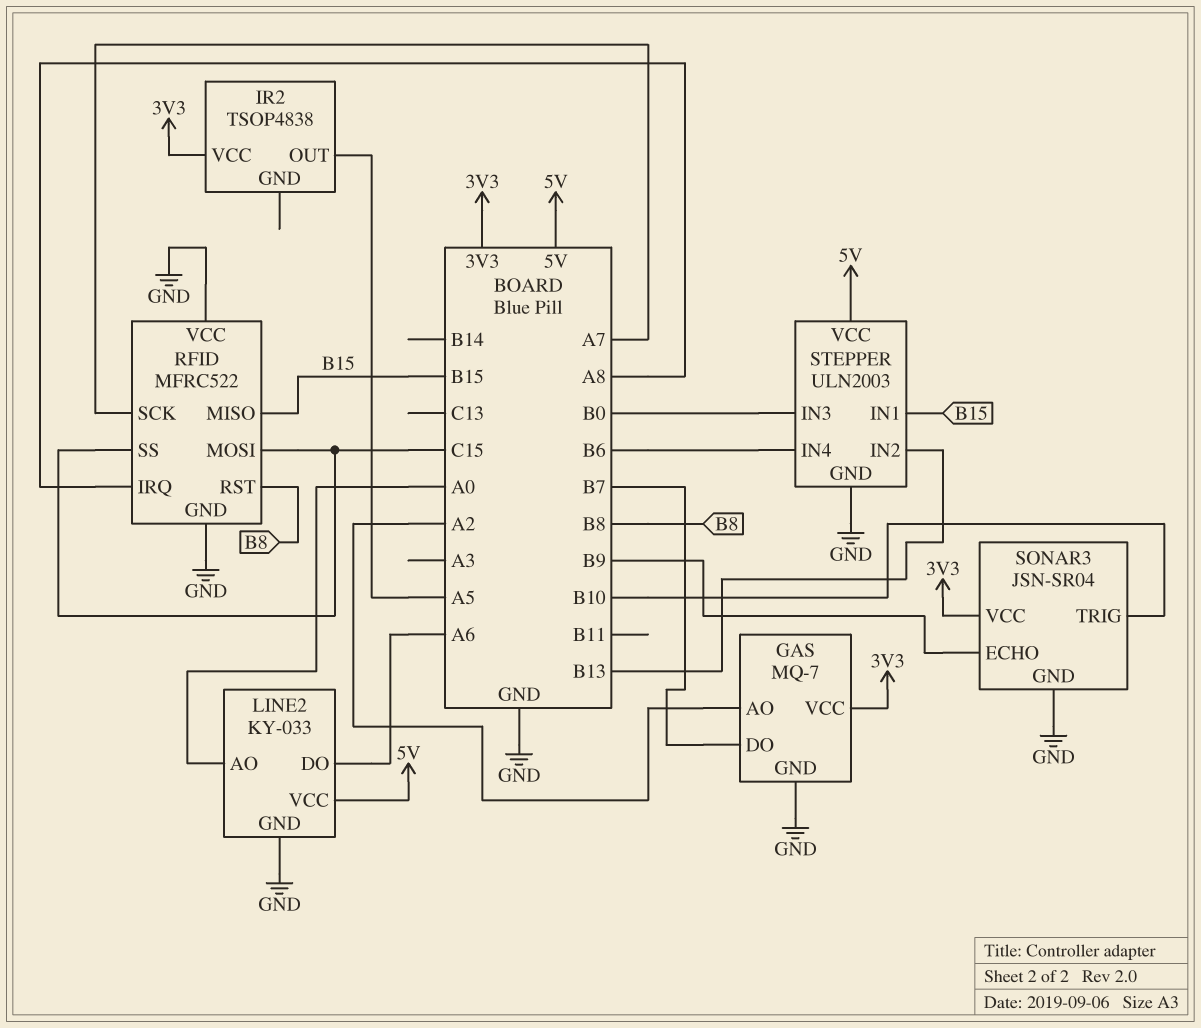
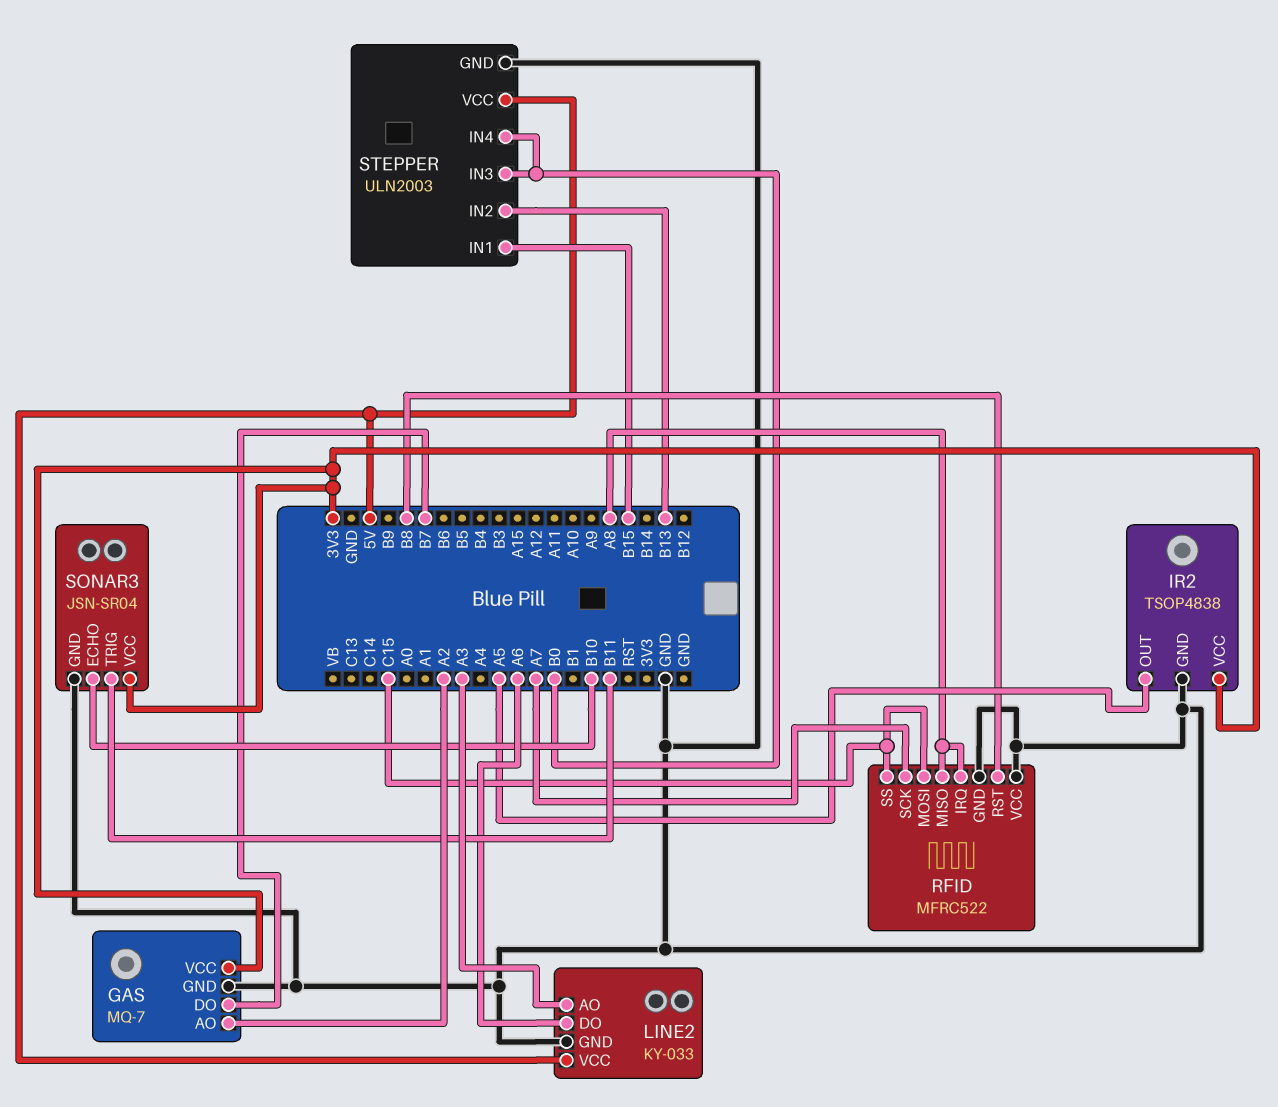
IR2 pin GND: none -> GND
LINE2 pin AO: A0 -> A3
RFID pin MISO: B15 -> A8
SONAR3 pin ECHO: B9 -> B10
SONAR3 pin TRIG: B10 -> B11
STEPPER pin IN4: B6 -> B0

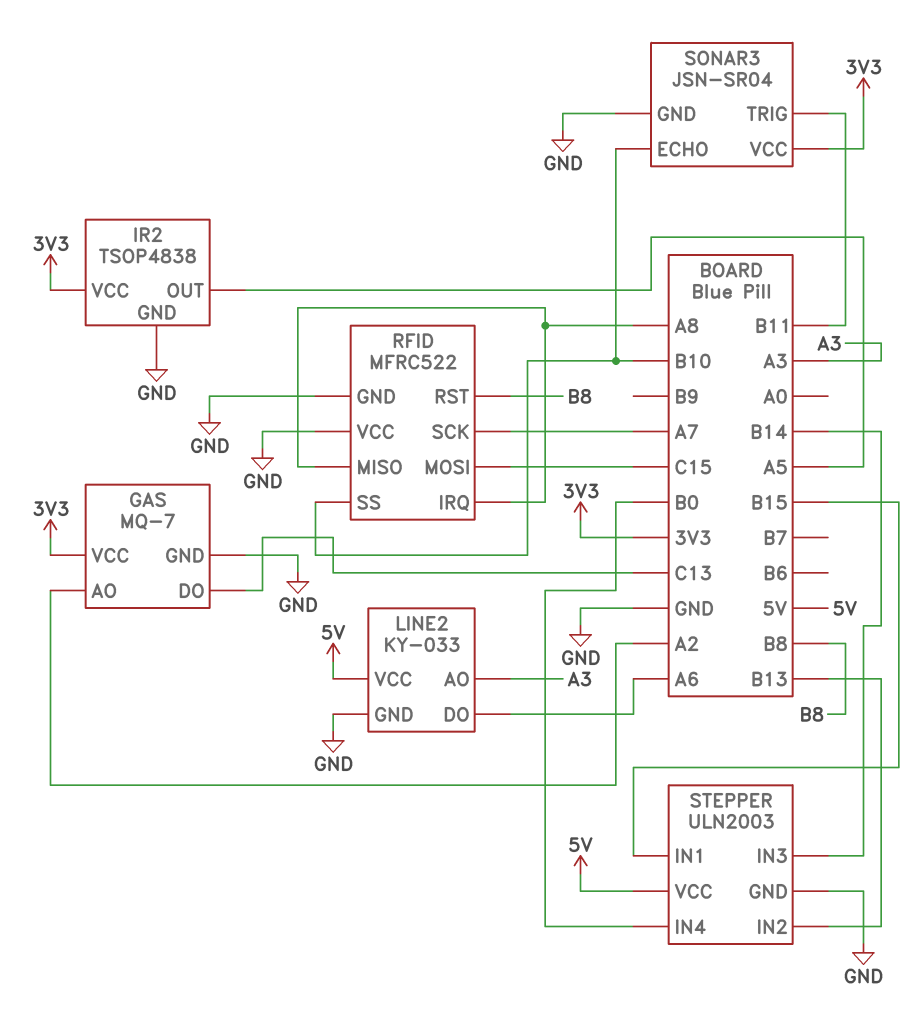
GAS pin DO: B7 -> C13
RFID pin SS: C15 -> B10
STEPPER pin IN3: B0 -> B14

